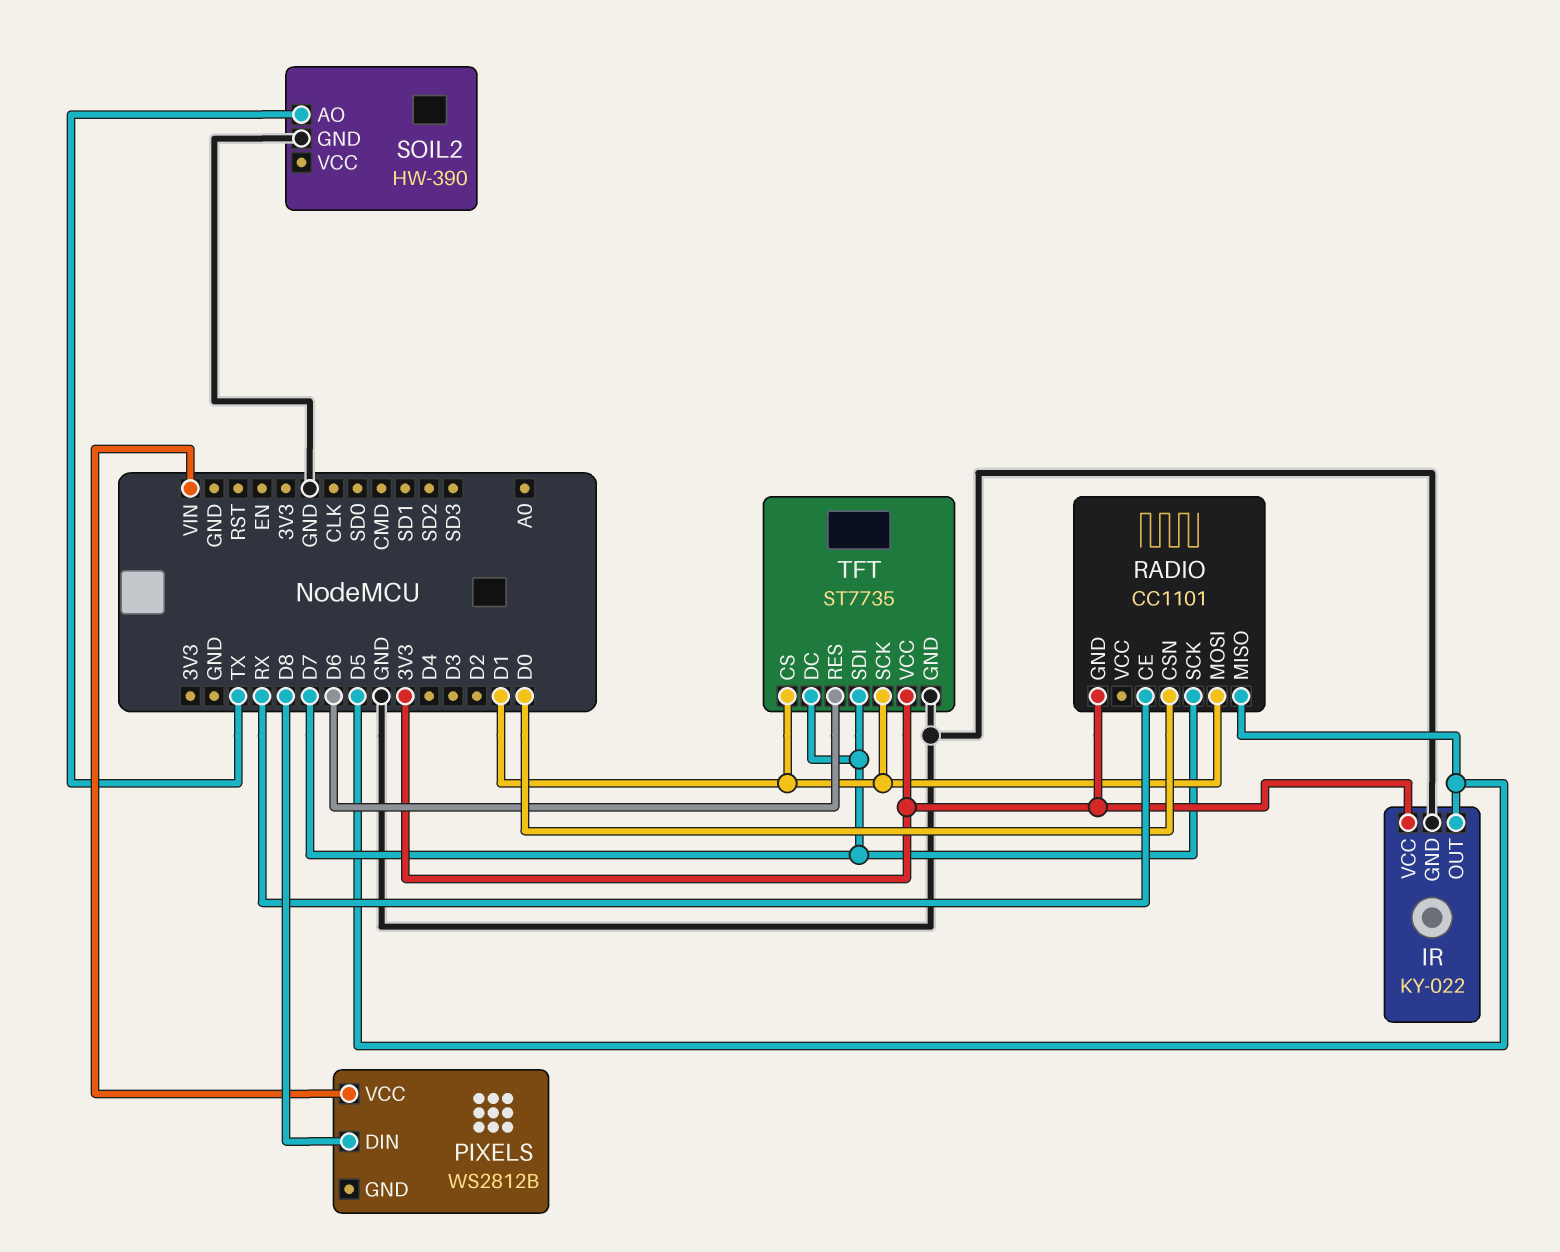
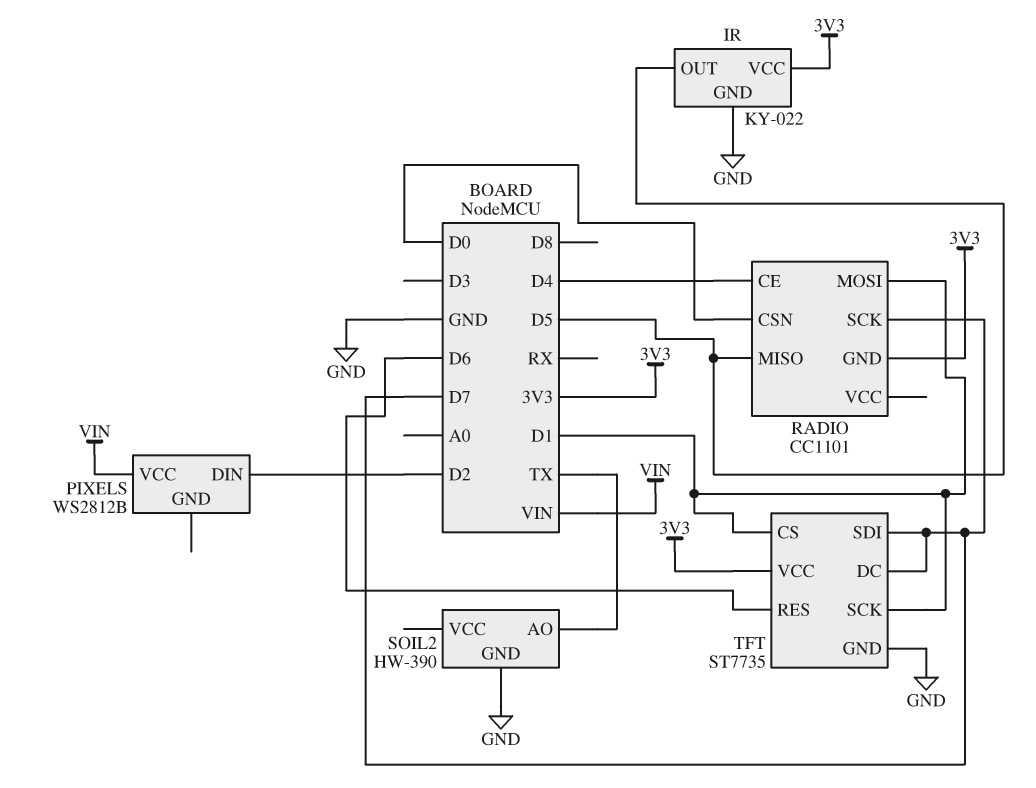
PIXELS pin DIN: D8 -> D2
RADIO pin CE: RX -> D4

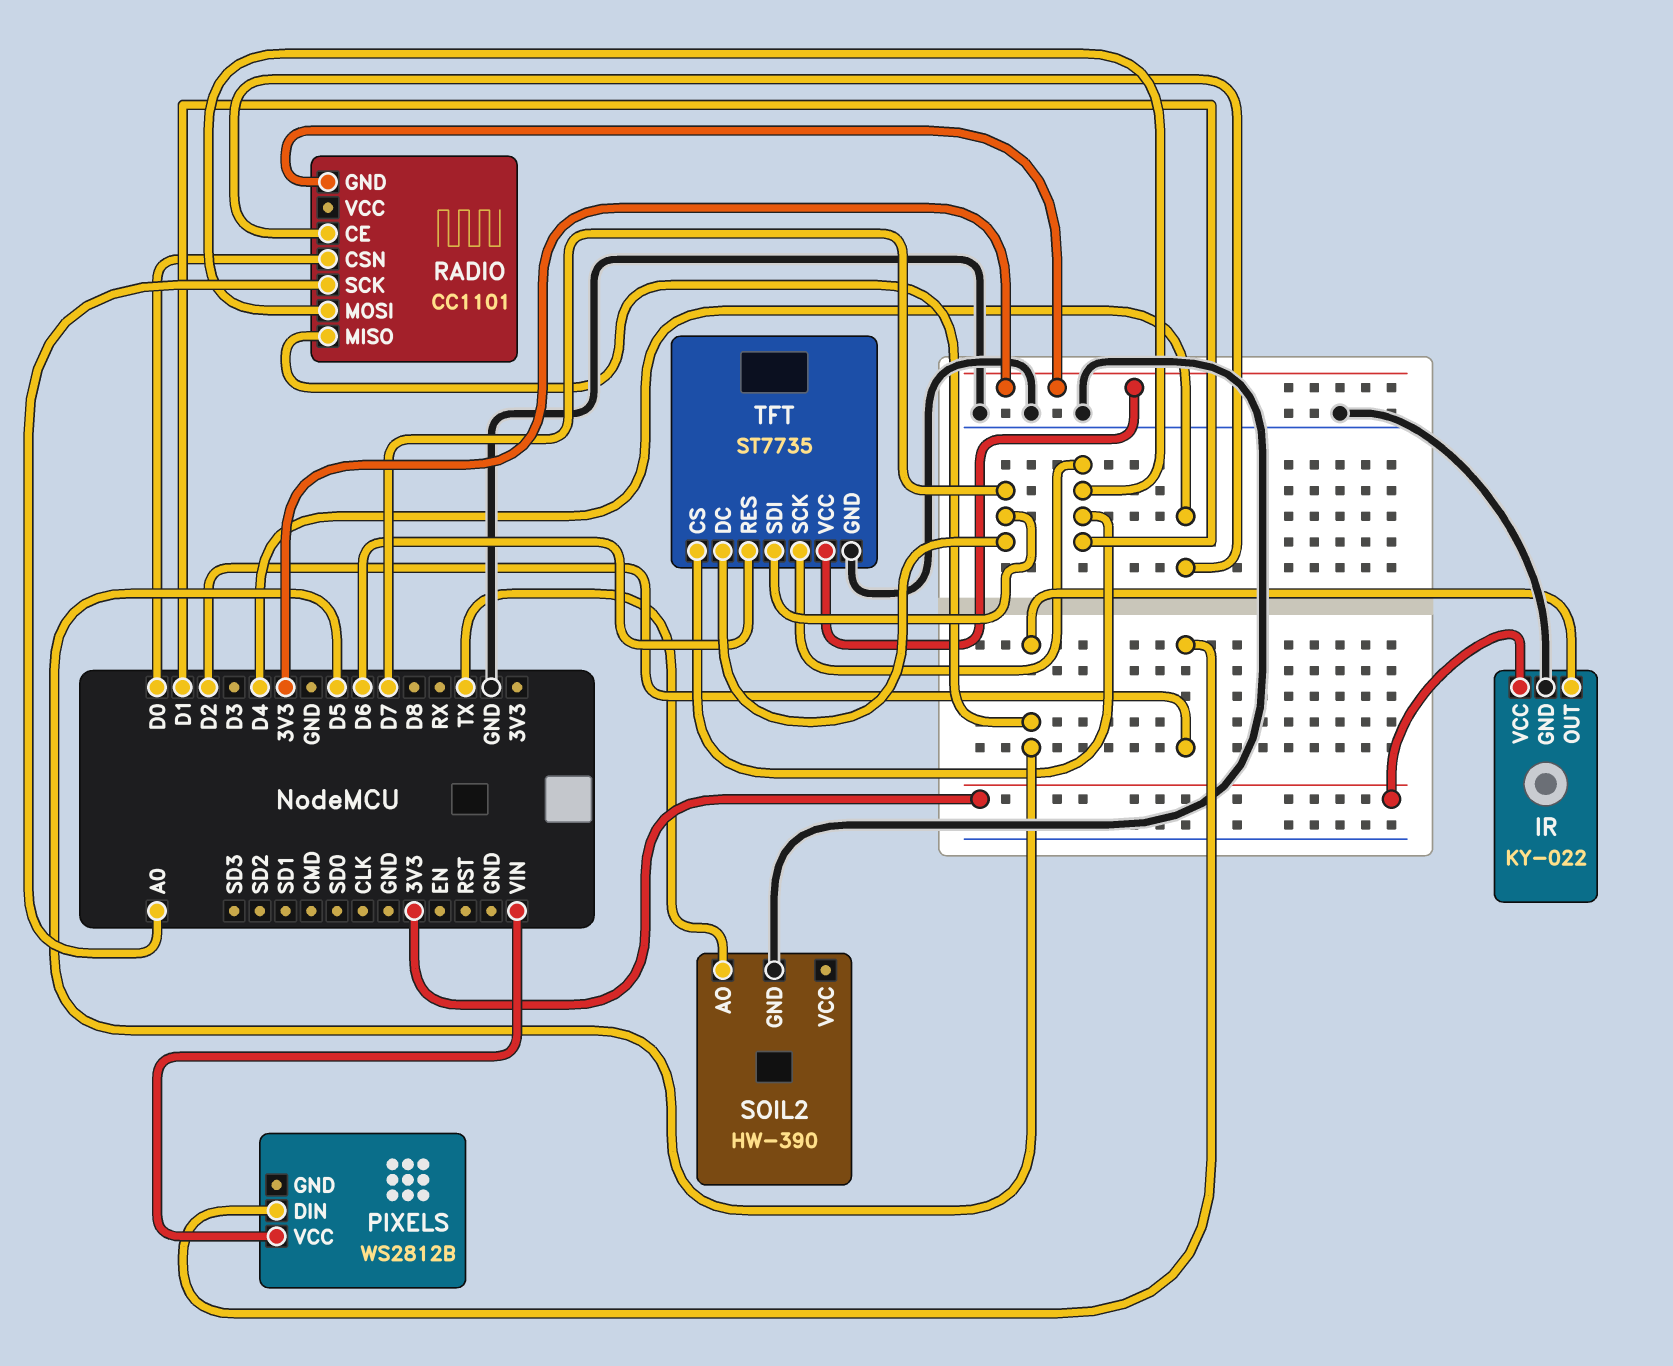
RADIO pin SCK: D7 -> A0

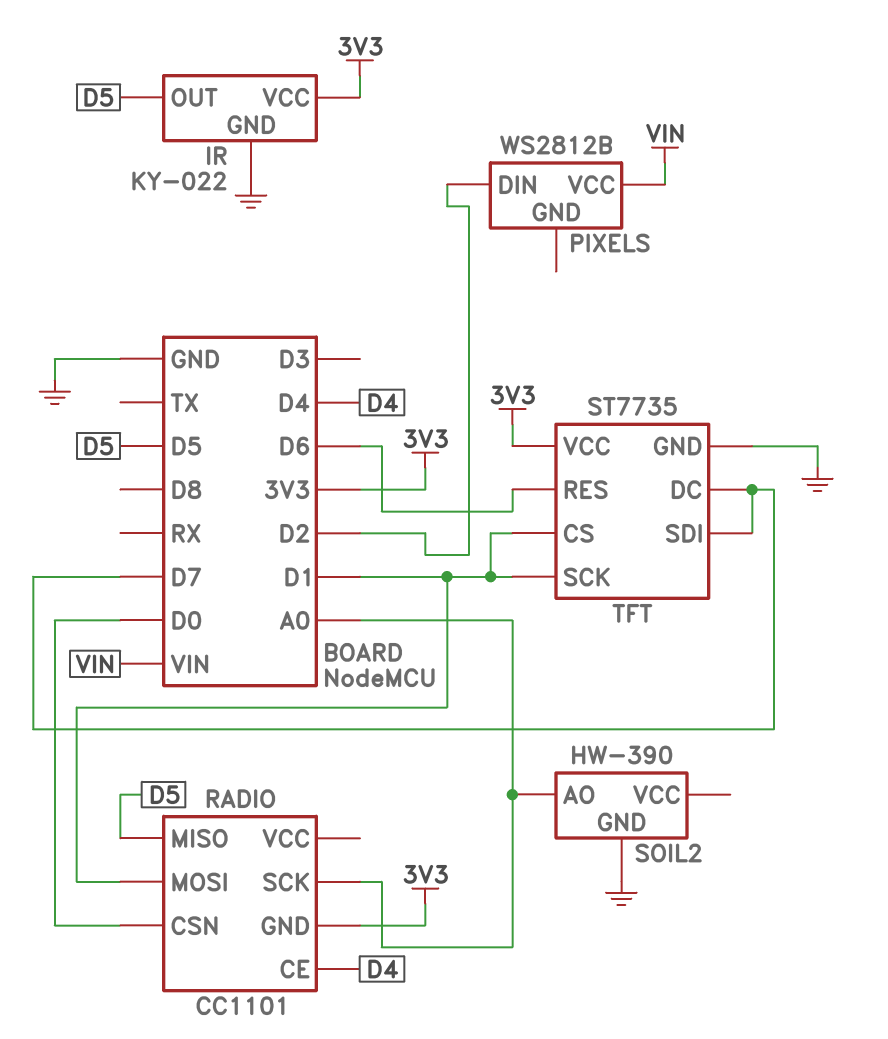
SOIL2 pin AO: TX -> A0

